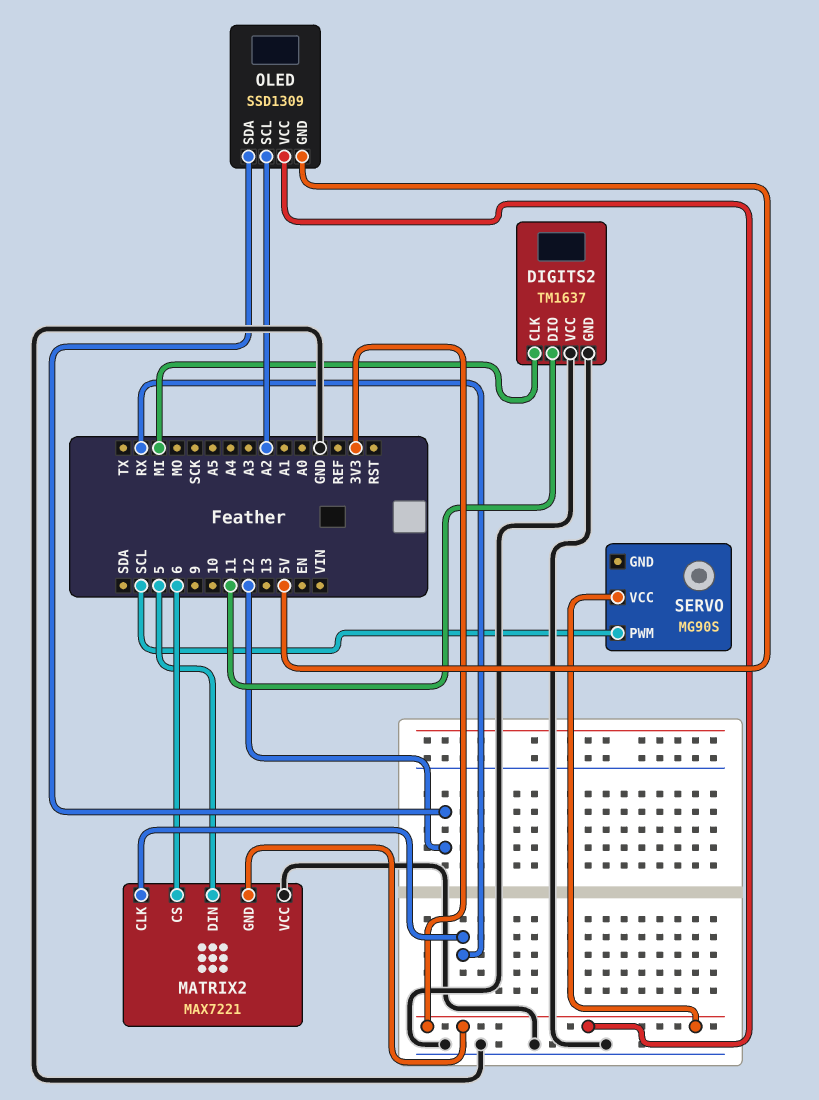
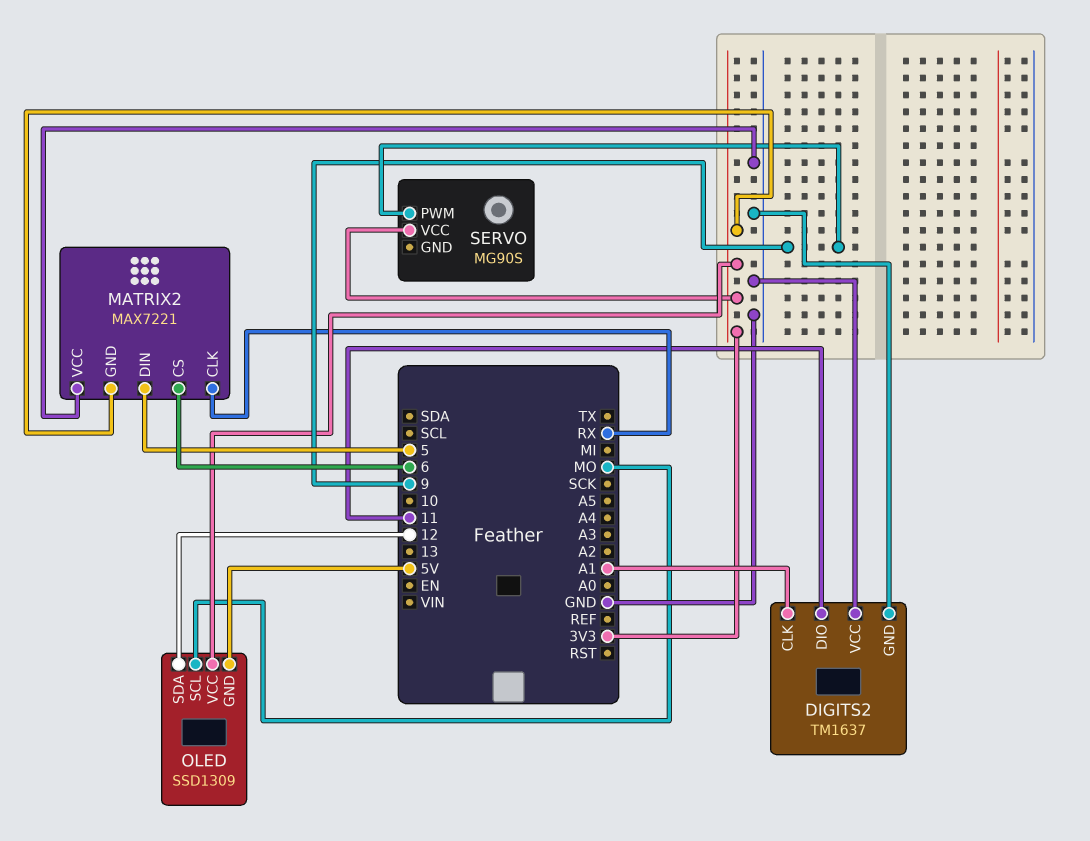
DIGITS2 pin CLK: MI -> A1
OLED pin SCL: A2 -> MO
SERVO pin PWM: SCL -> 9

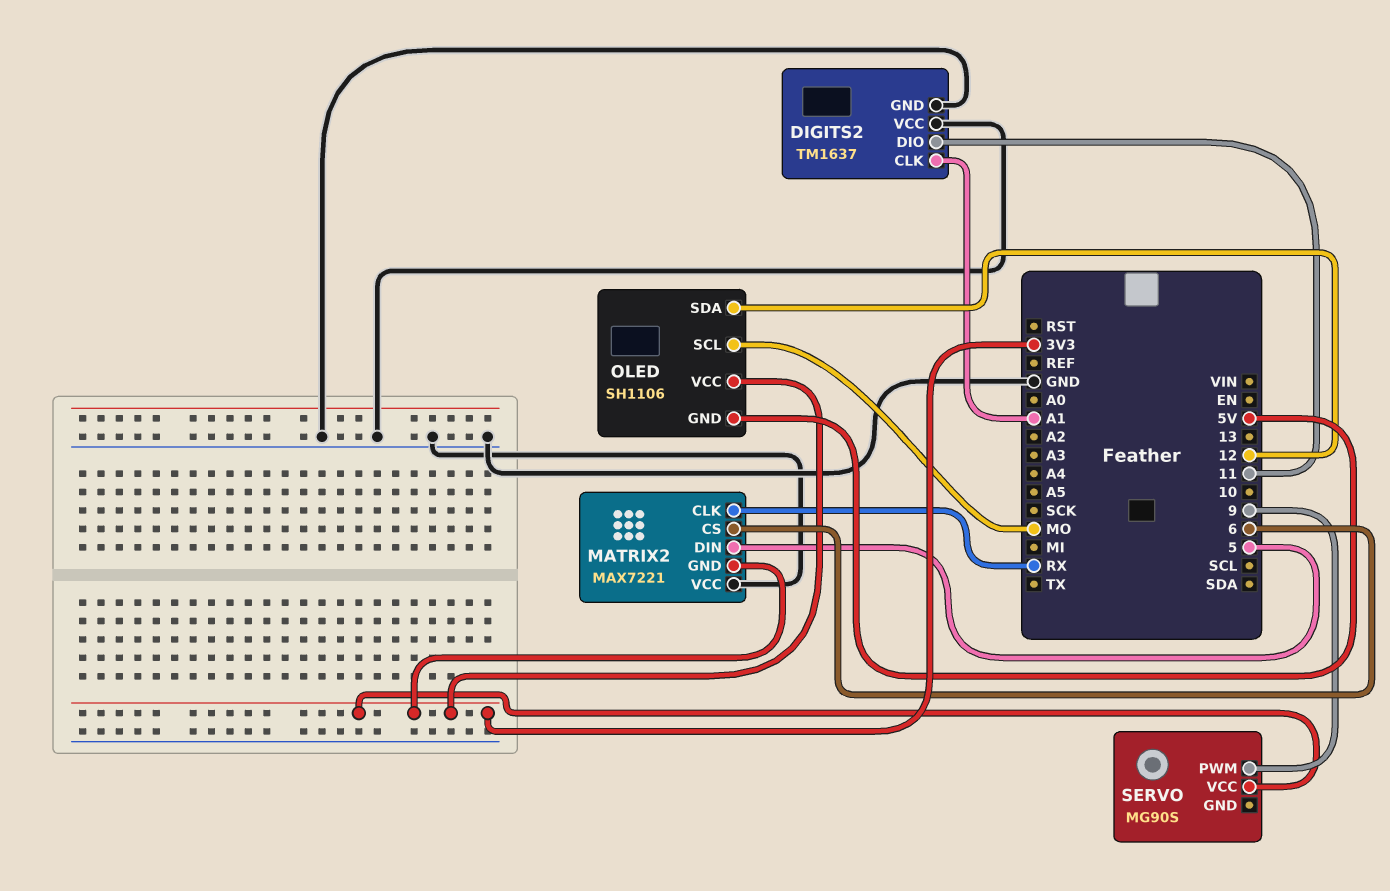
OLED: SSD1309 -> SH1106

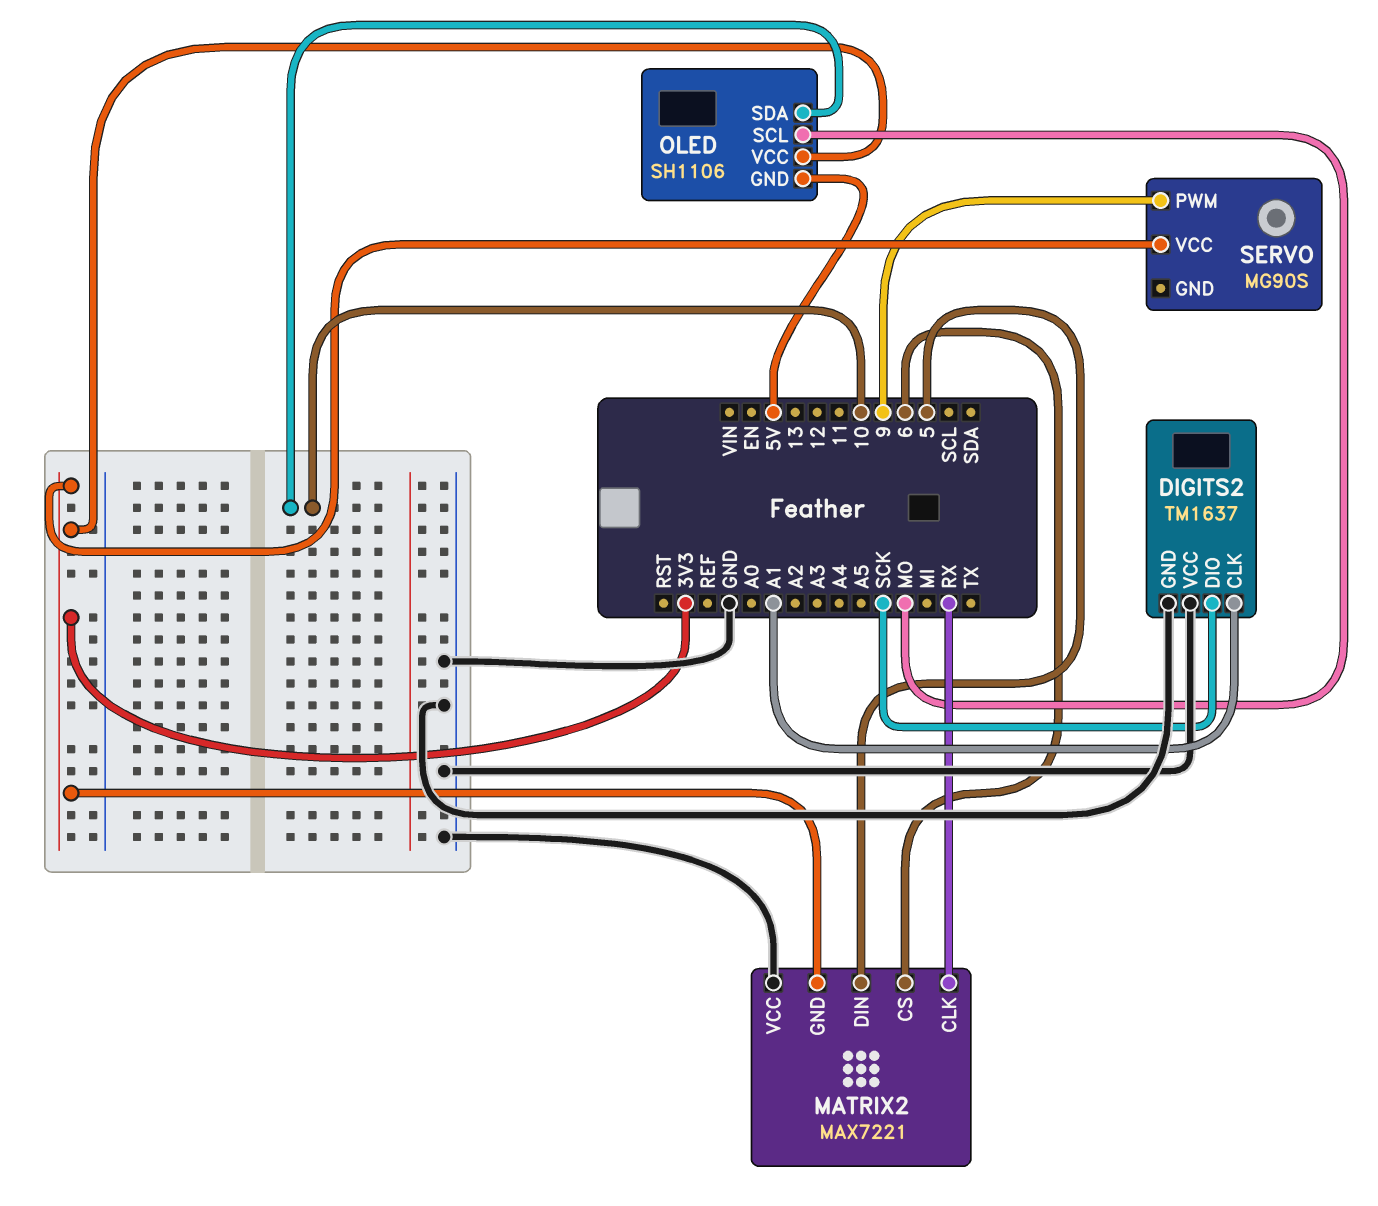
DIGITS2 pin DIO: 11 -> SCK
OLED pin SDA: 12 -> 10

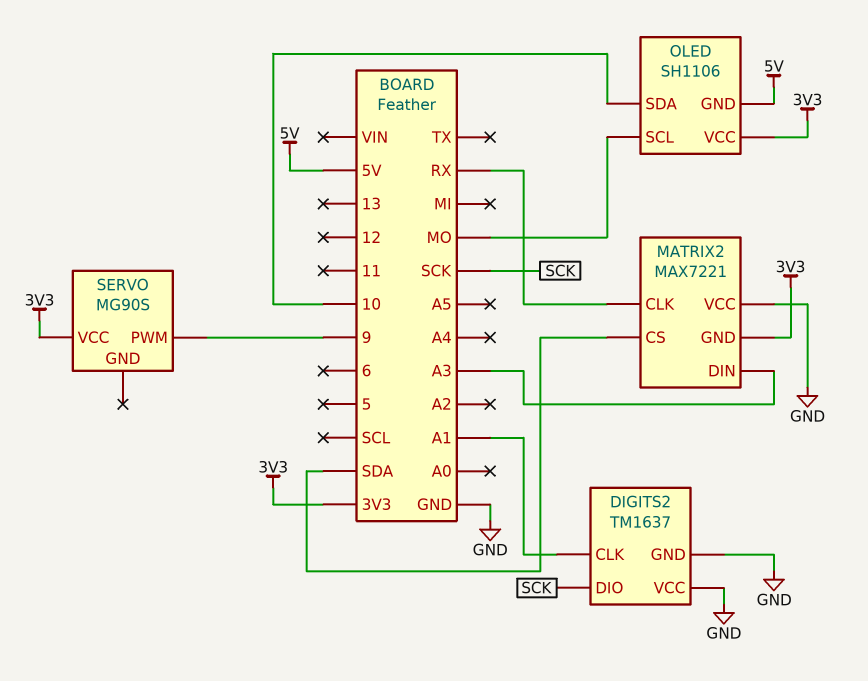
MATRIX2 pin CS: 6 -> SDA
MATRIX2 pin DIN: 5 -> A3

